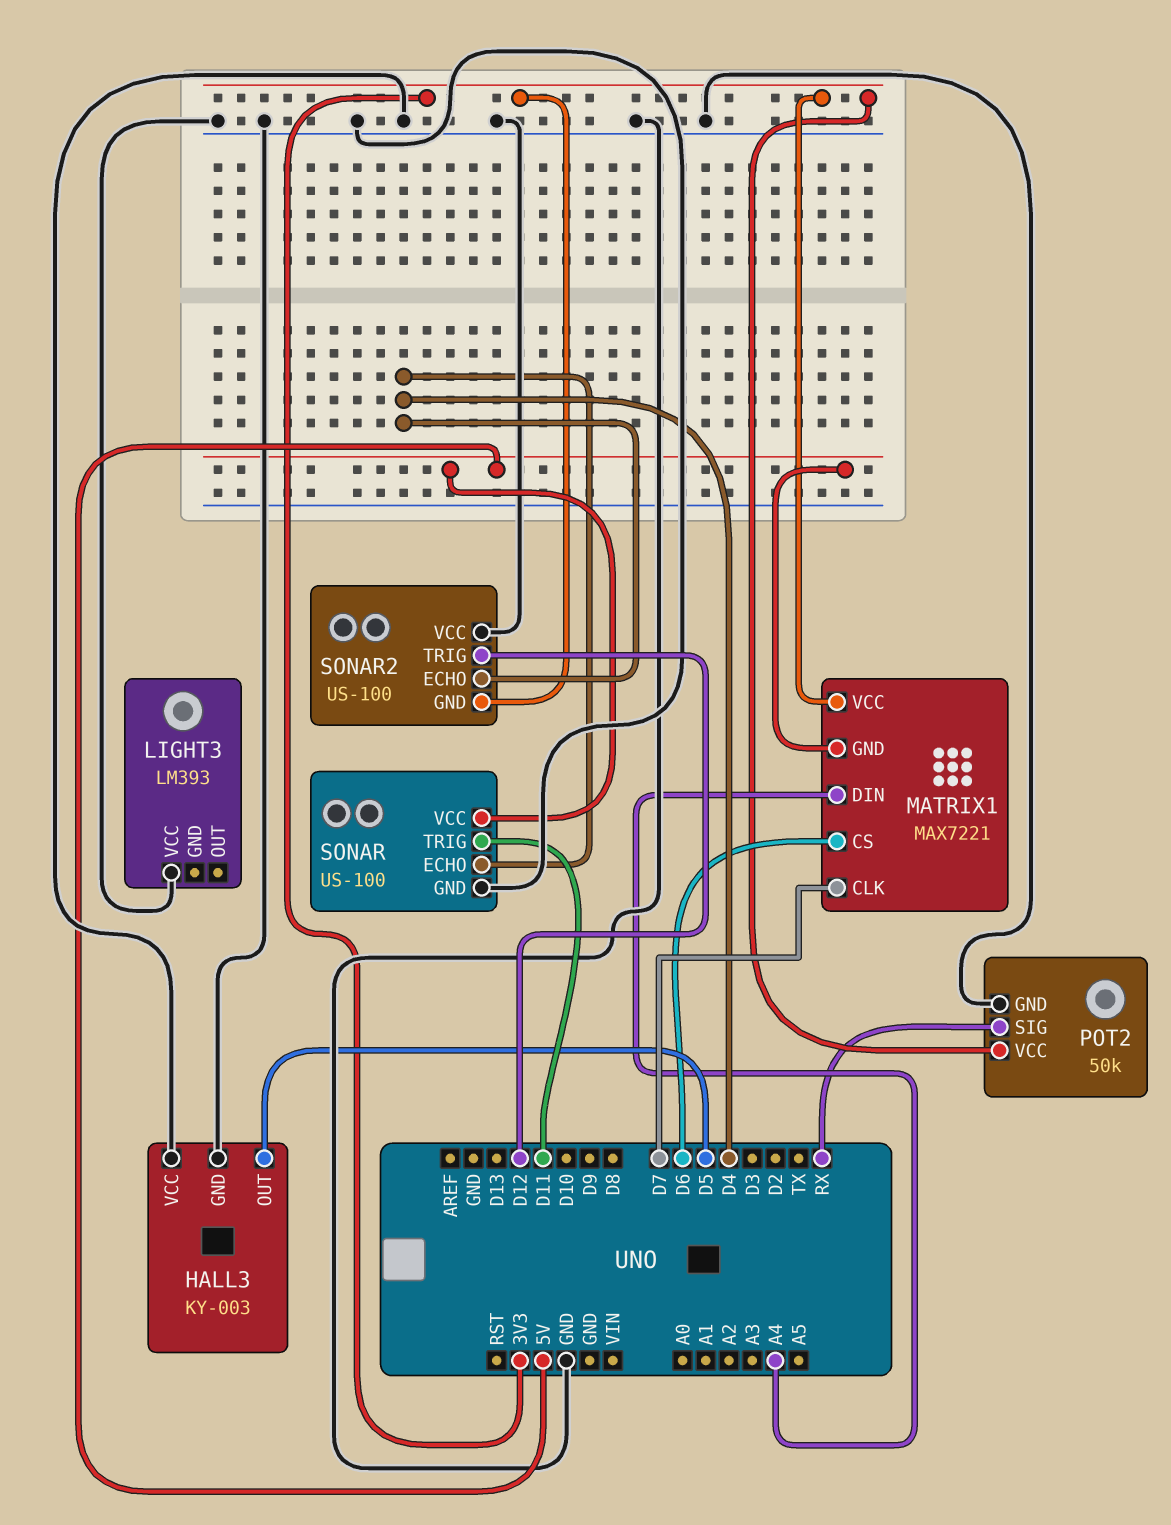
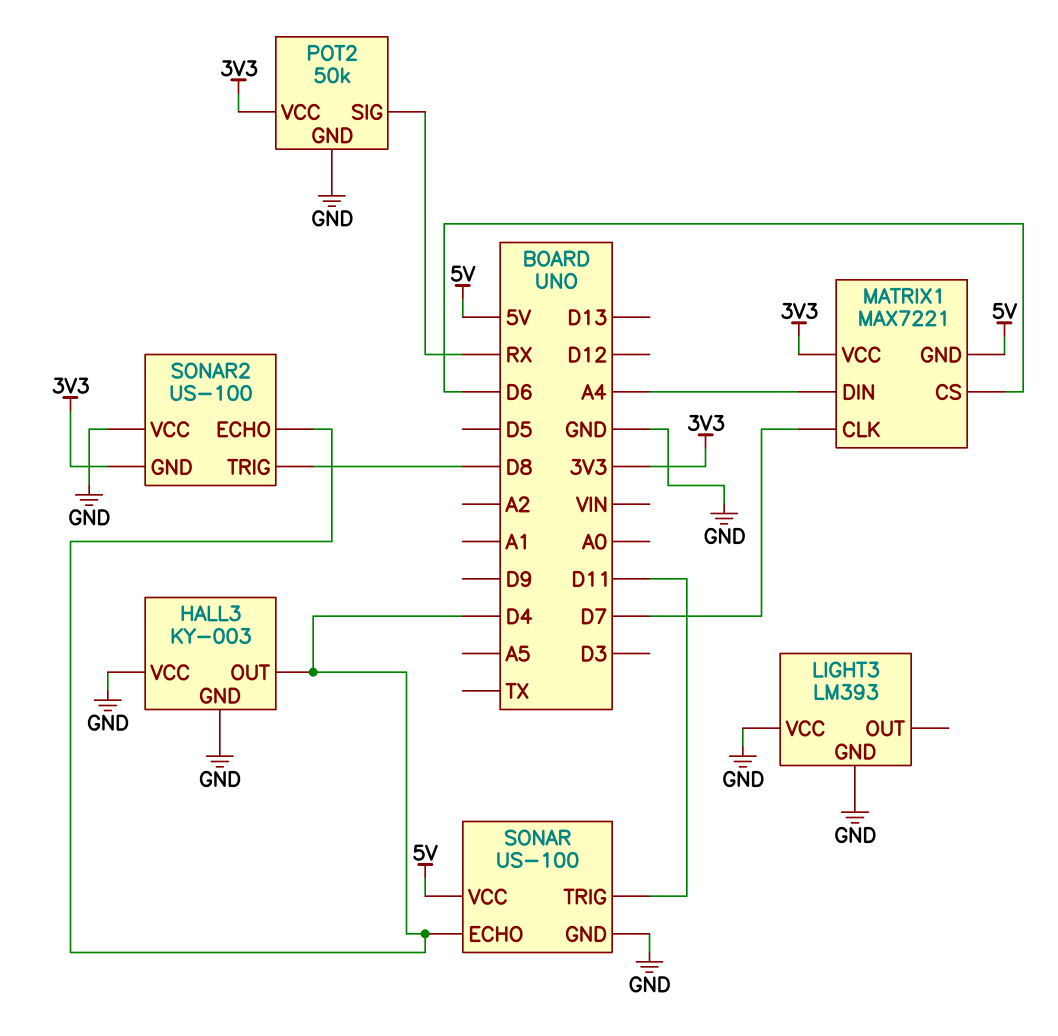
HALL3 pin OUT: D5 -> D4
LIGHT3 pin GND: none -> GND
SONAR2 pin TRIG: D12 -> D8

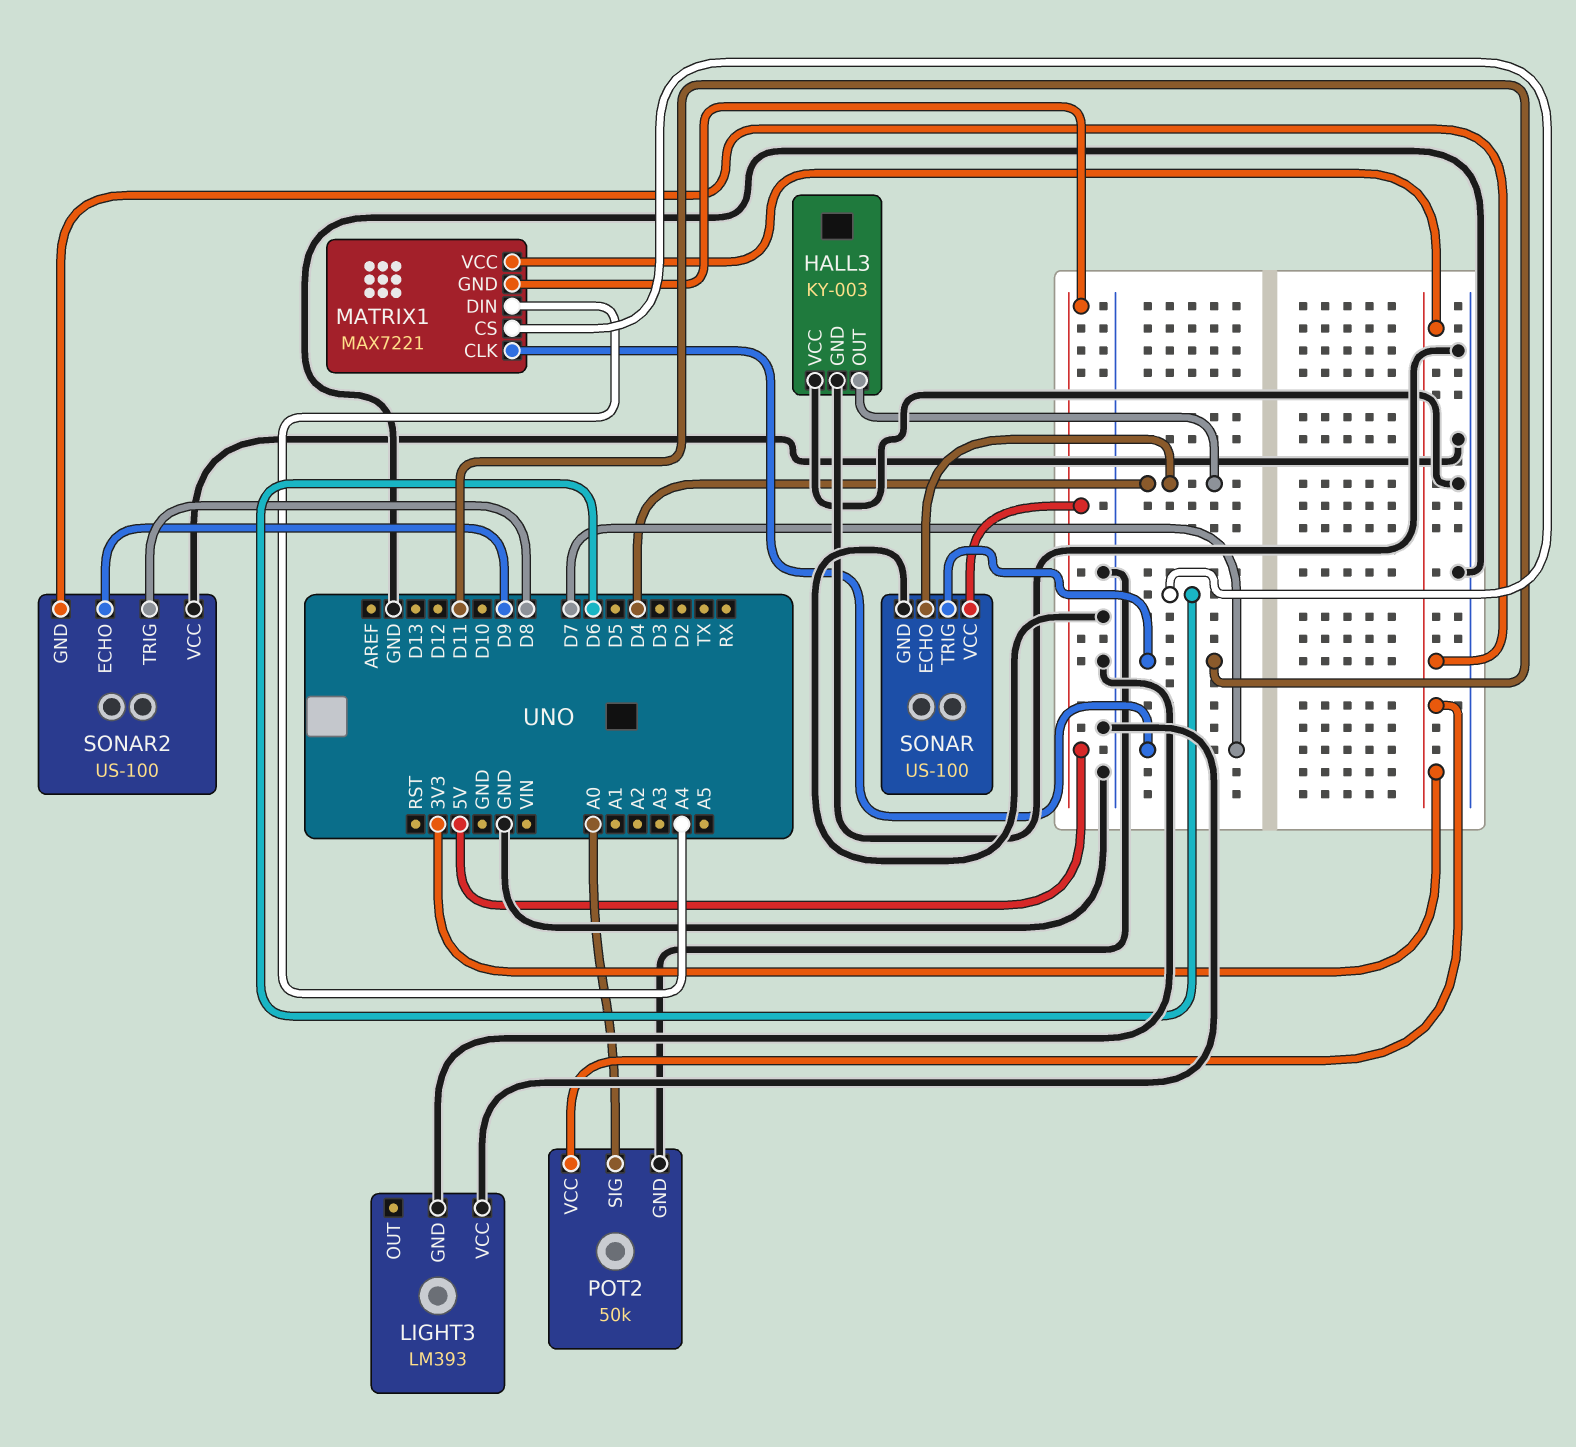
POT2 pin SIG: RX -> A0
SONAR2 pin ECHO: D4 -> D9

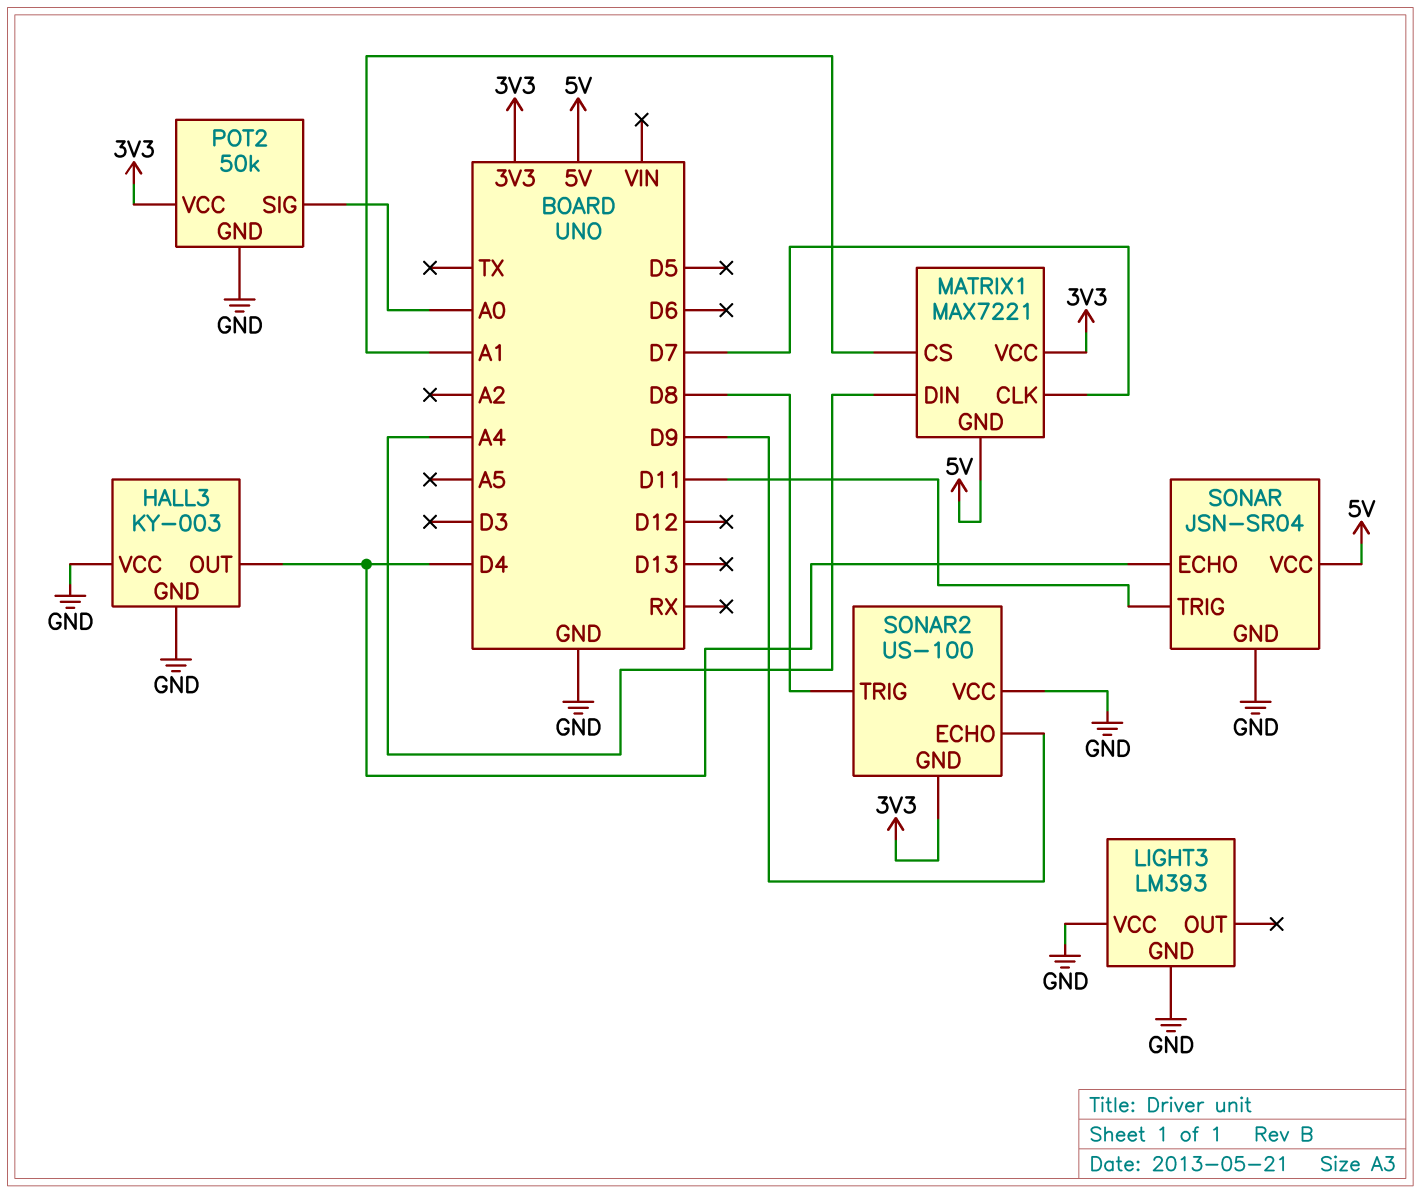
MATRIX1 pin CS: D6 -> A1
SONAR: US-100 -> JSN-SR04

